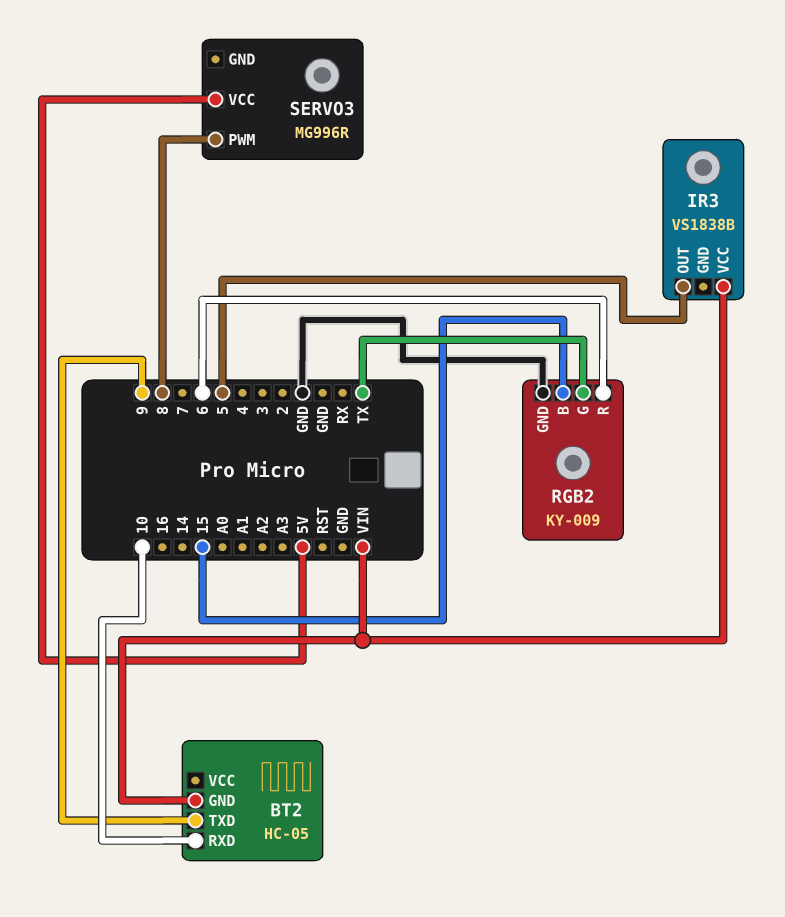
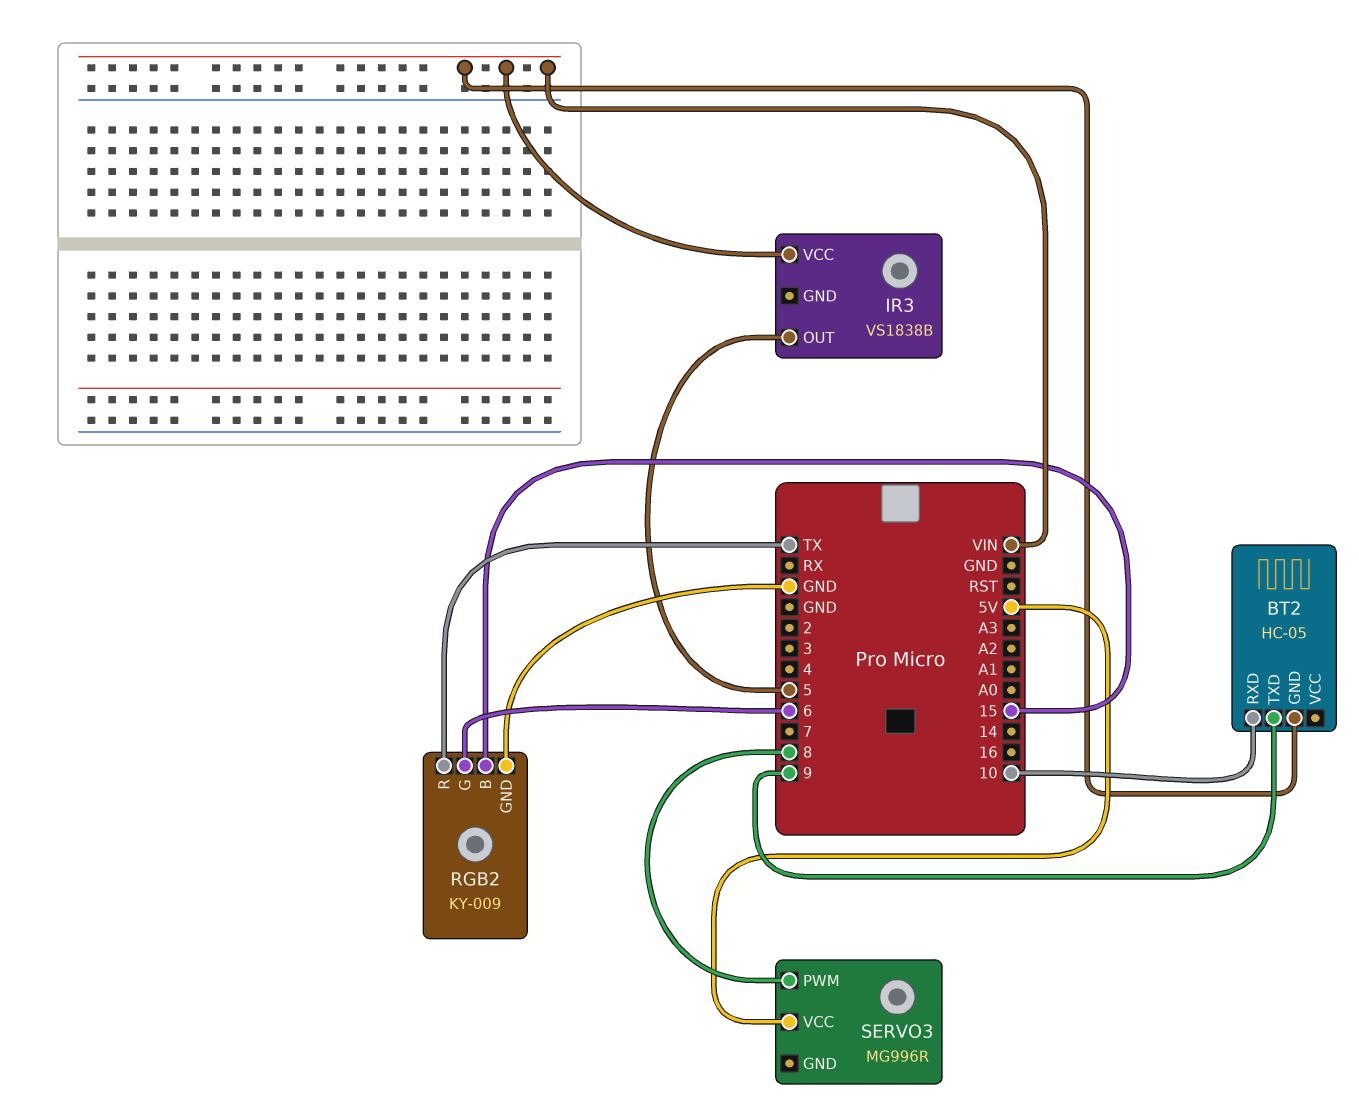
RGB2 pin G: TX -> 6
RGB2 pin R: 6 -> TX

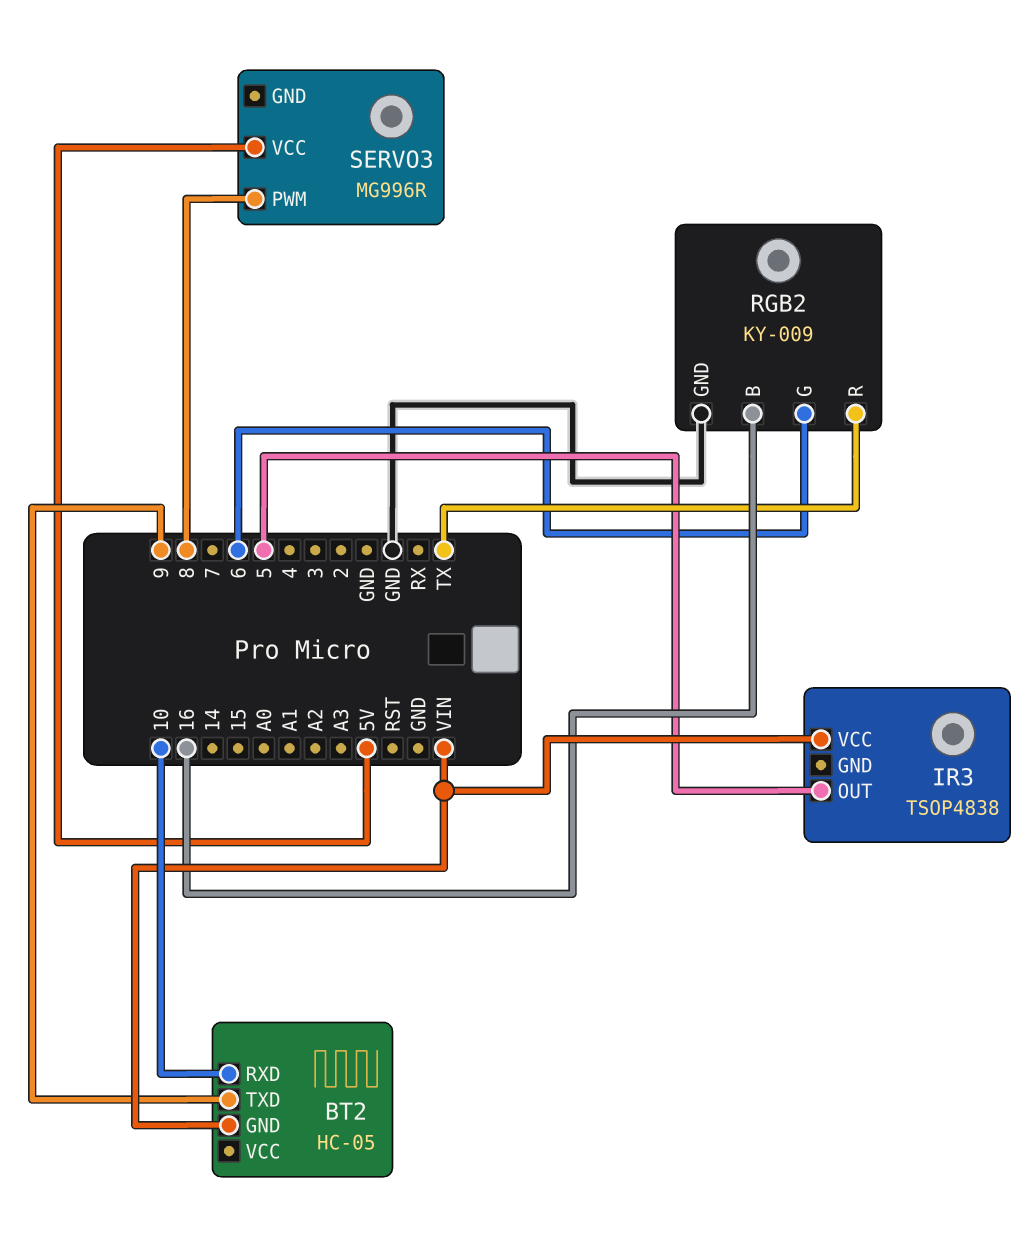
IR3: VS1838B -> TSOP4838
RGB2 pin B: 15 -> 16

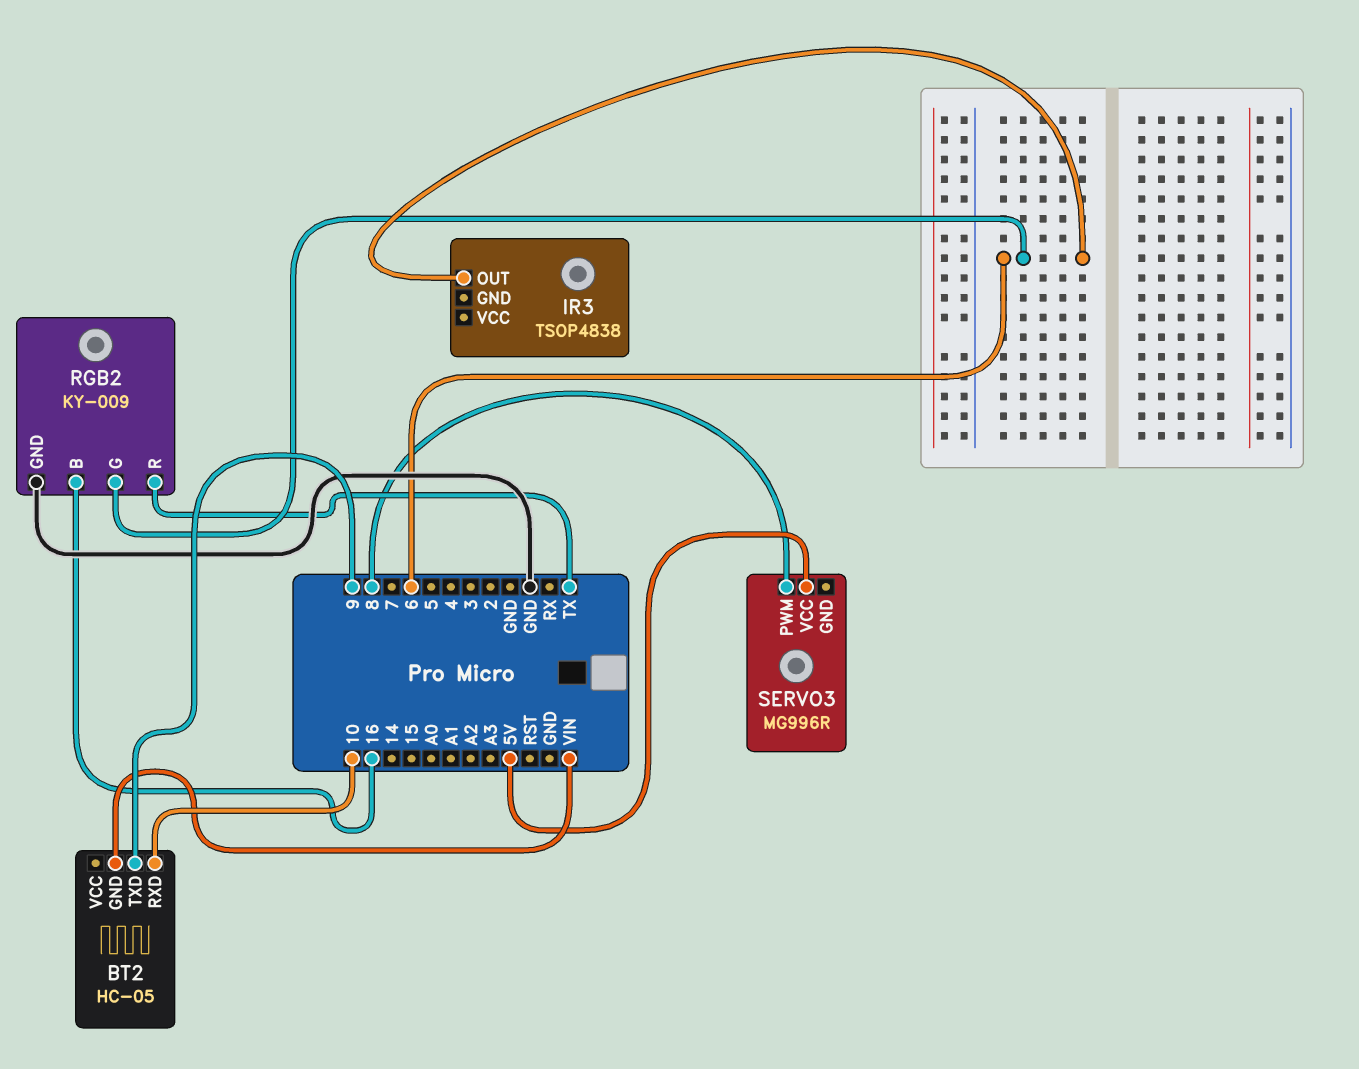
IR3 pin OUT: 5 -> 6
IR3 pin VCC: VIN -> none

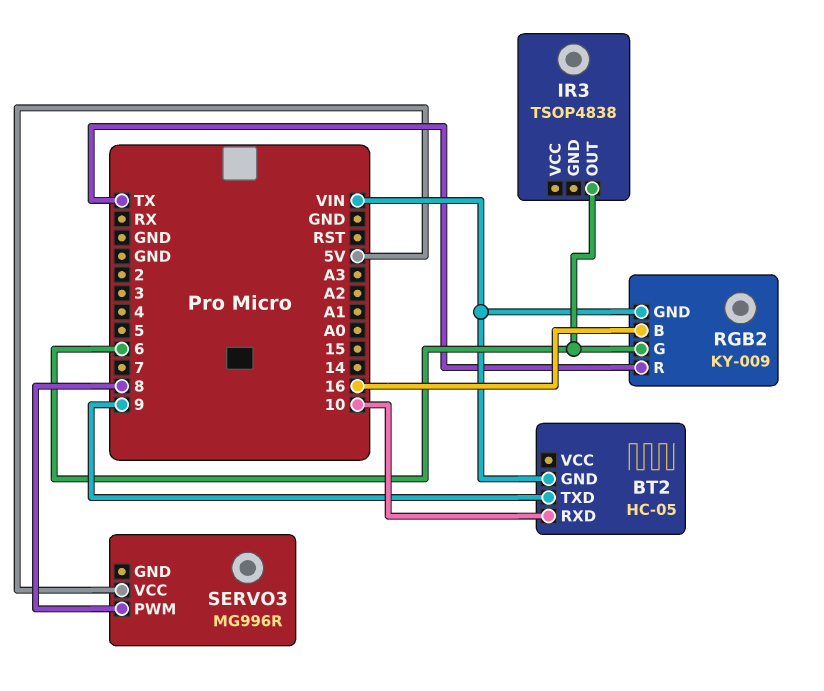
RGB2 pin GND: GND -> VIN

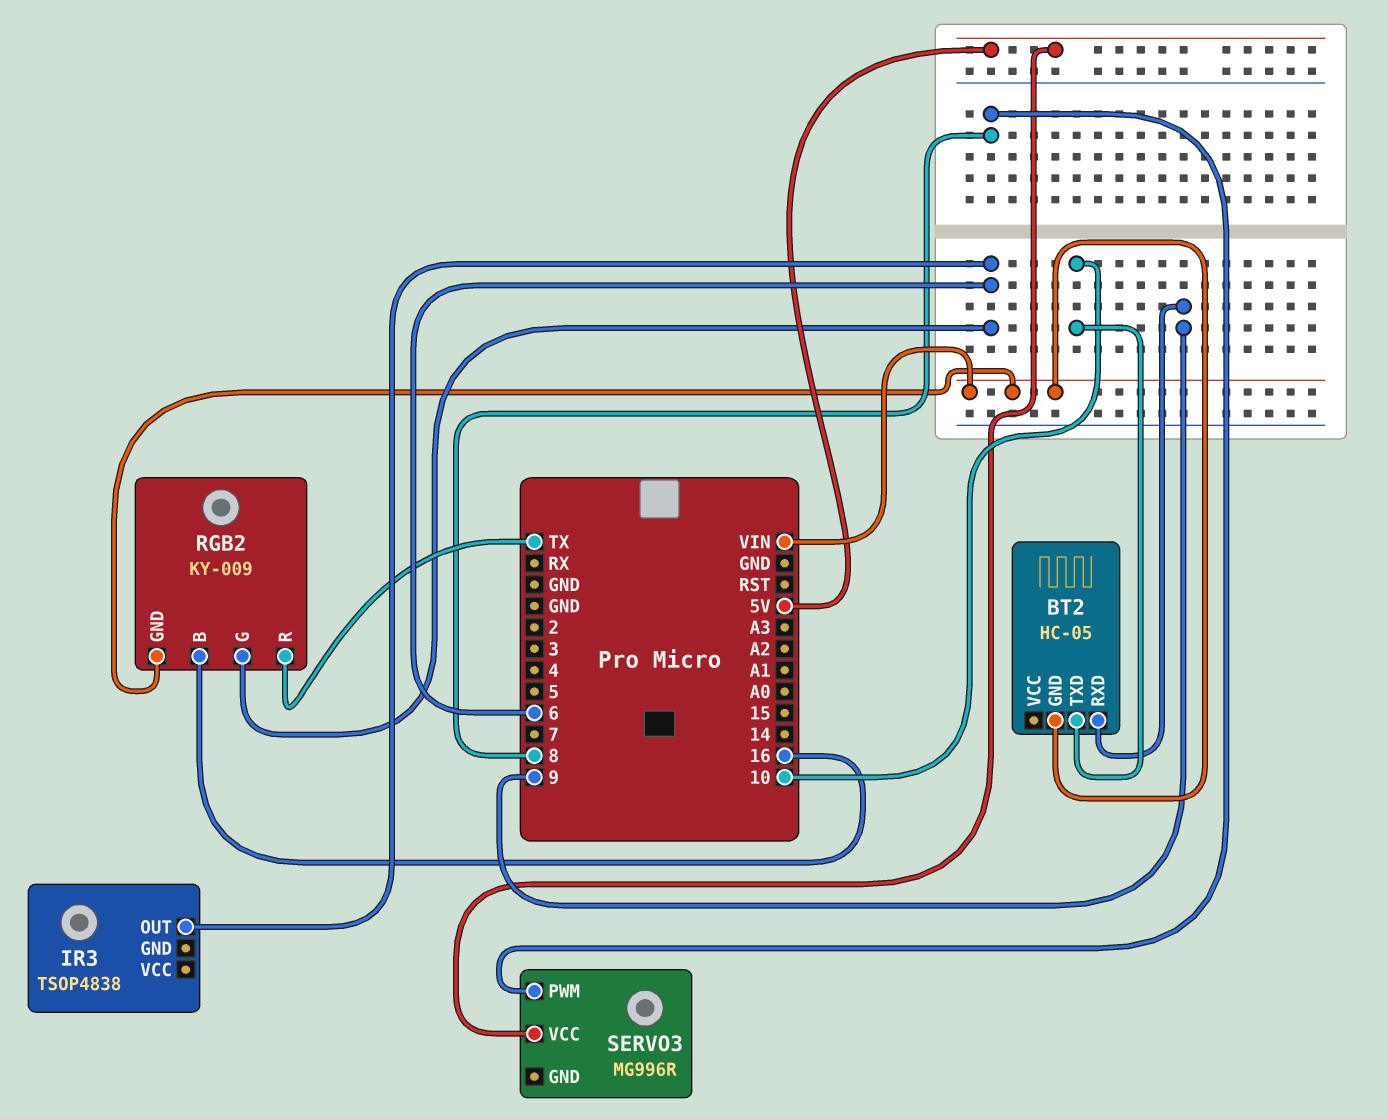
BT2 pin RXD: 10 -> 9
BT2 pin TXD: 9 -> 10

